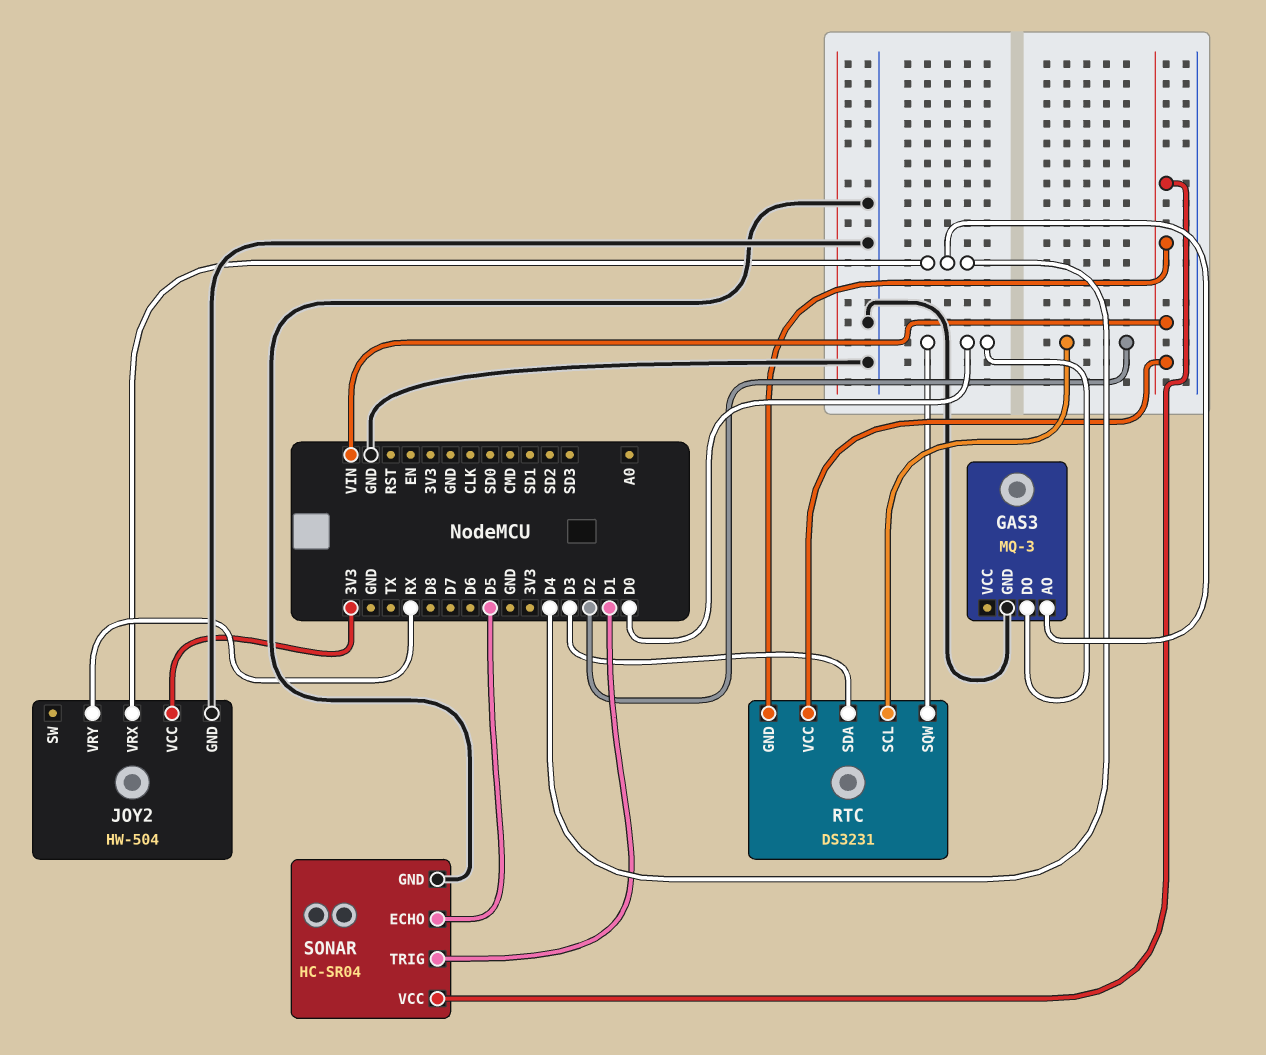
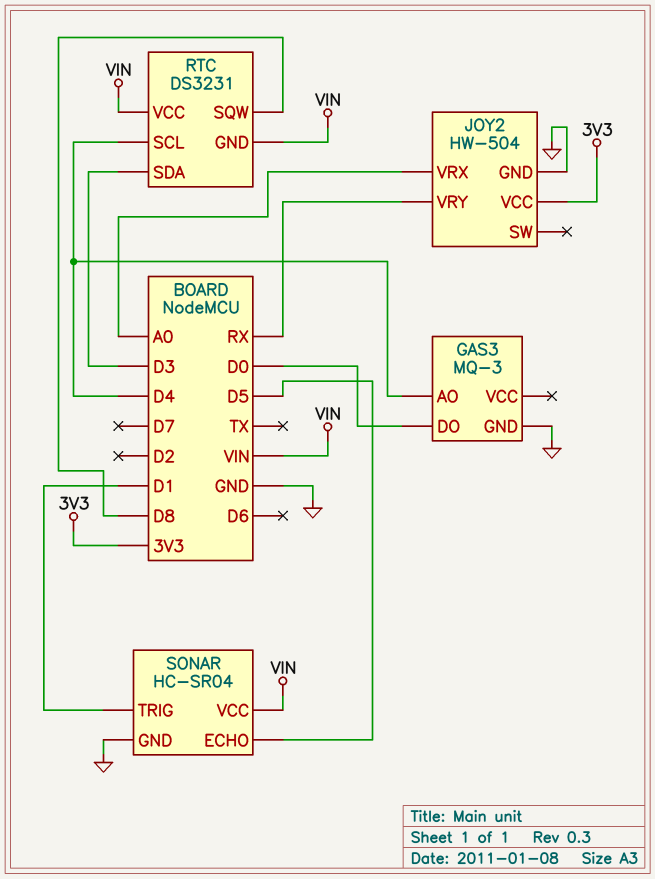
JOY2 pin VRX: D4 -> A0
RTC pin SCL: D2 -> D4
RTC pin SQW: D0 -> D8

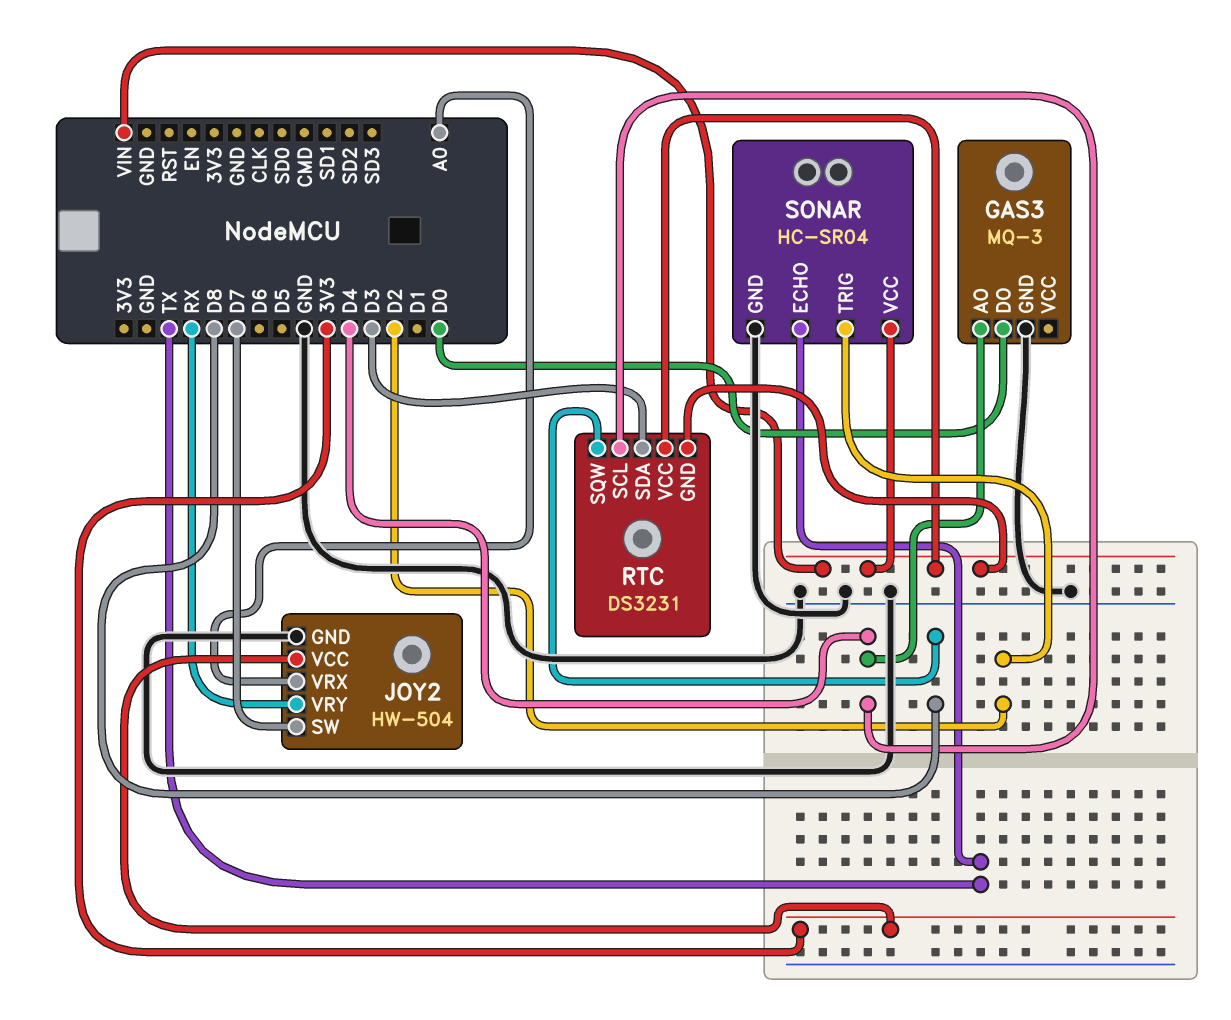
JOY2 pin SW: none -> D7
SONAR pin ECHO: D5 -> TX
SONAR pin TRIG: D1 -> D2

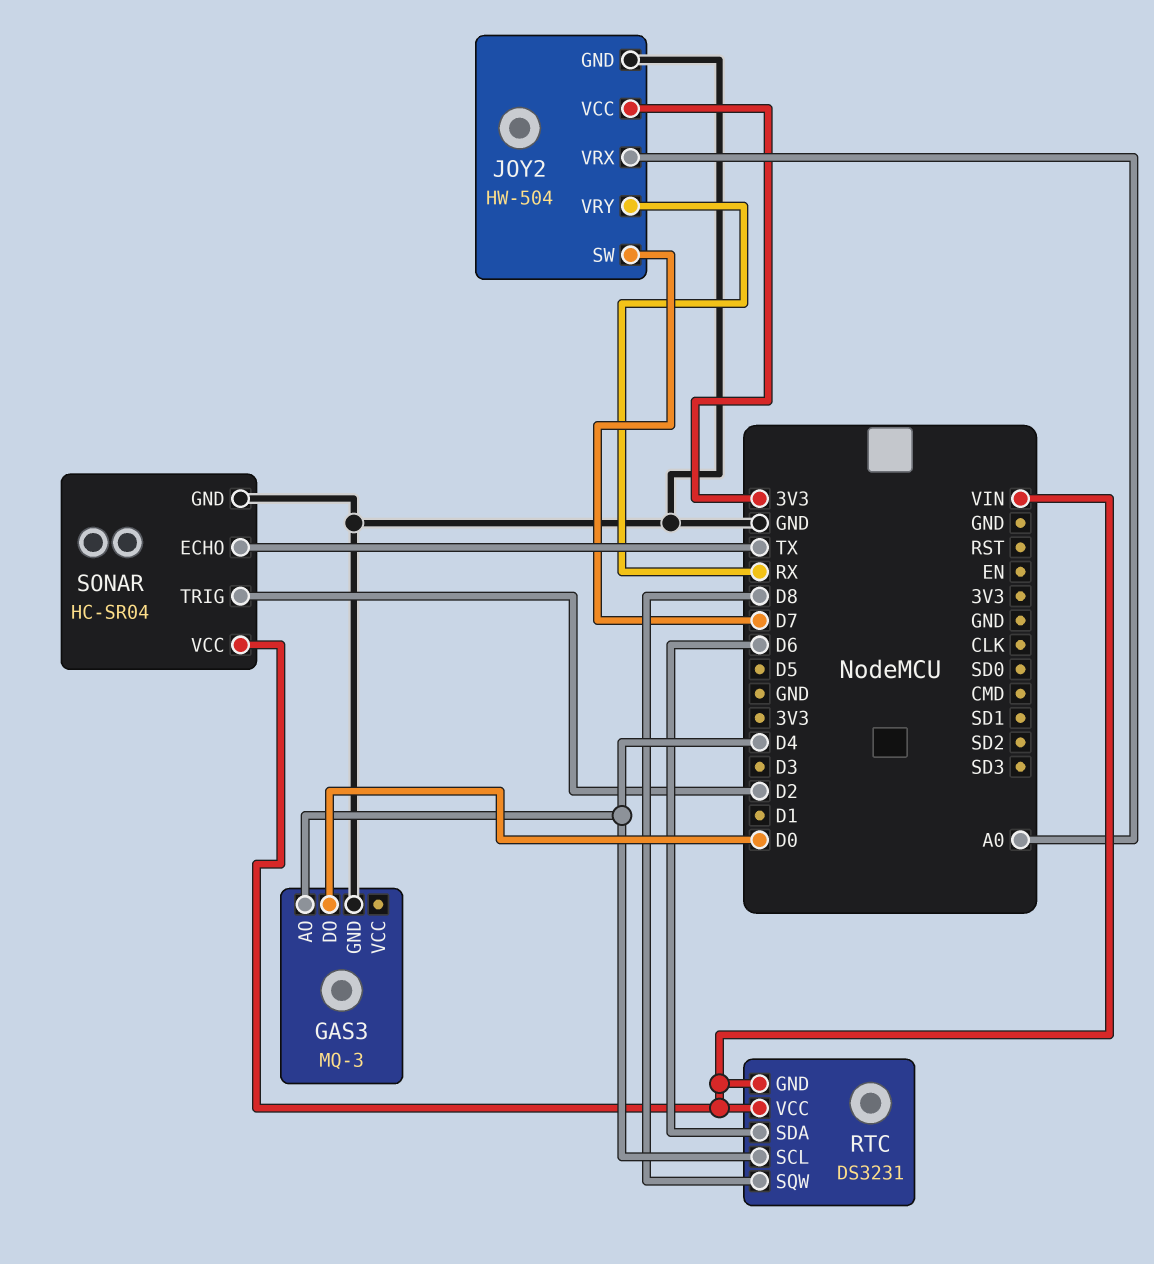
RTC pin SDA: D3 -> D6

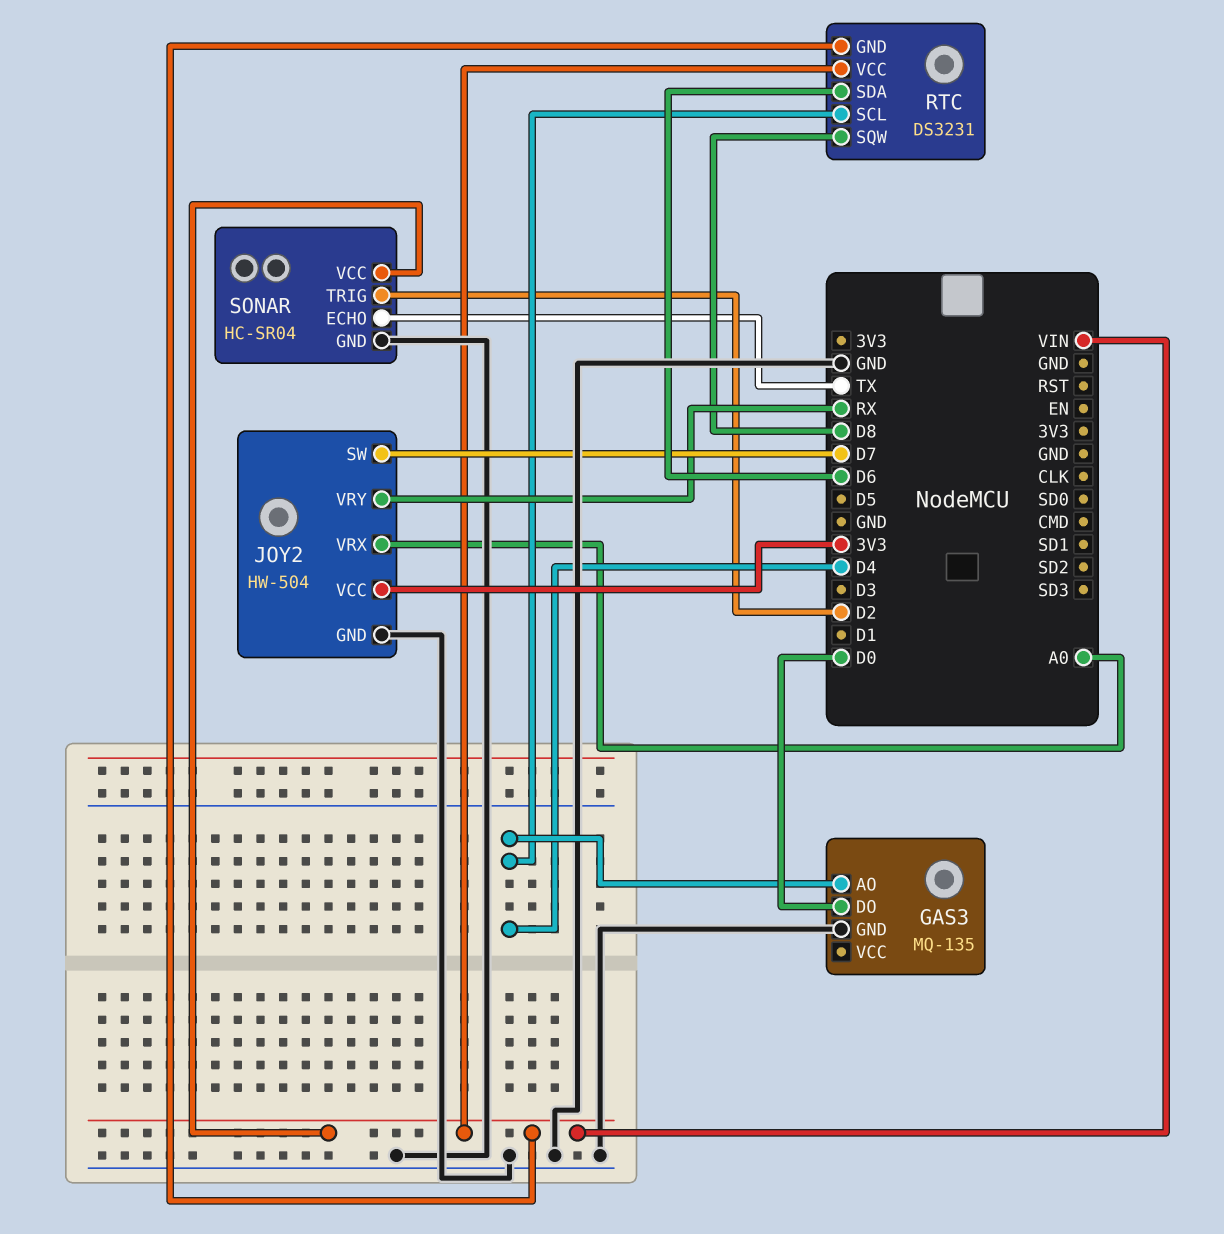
GAS3: MQ-3 -> MQ-135

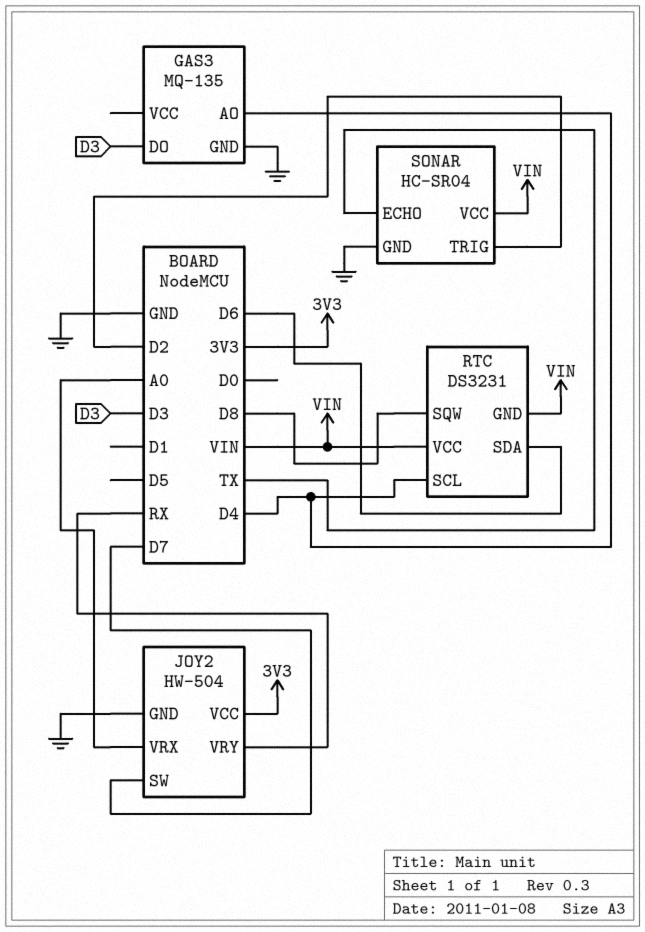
GAS3 pin DO: D0 -> D3

